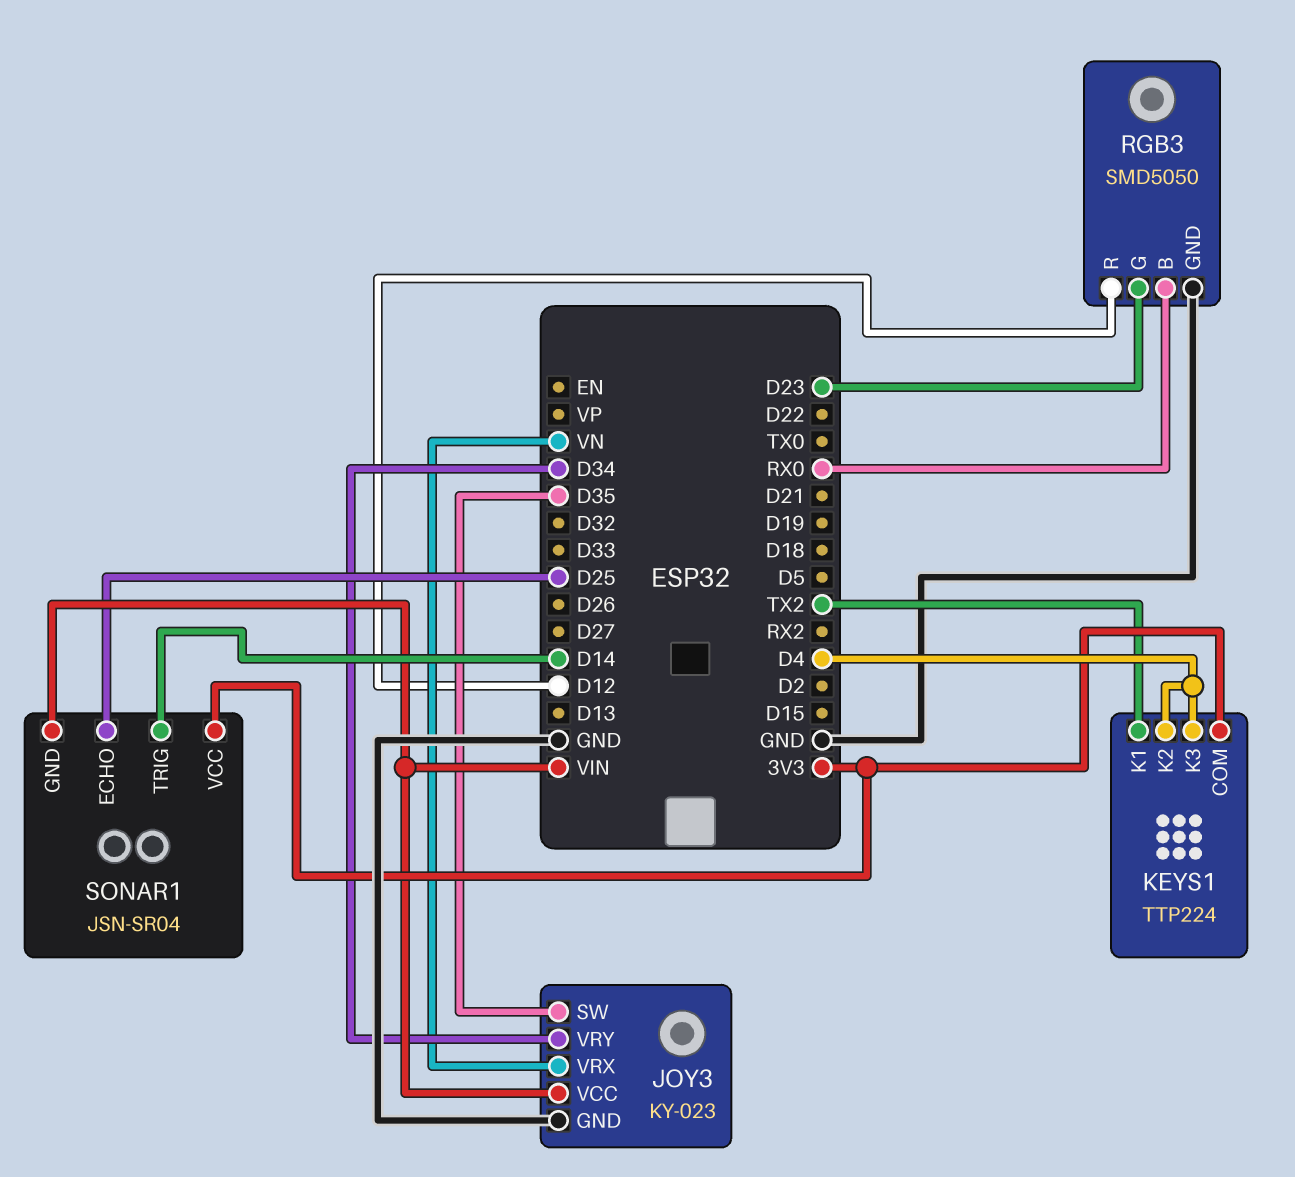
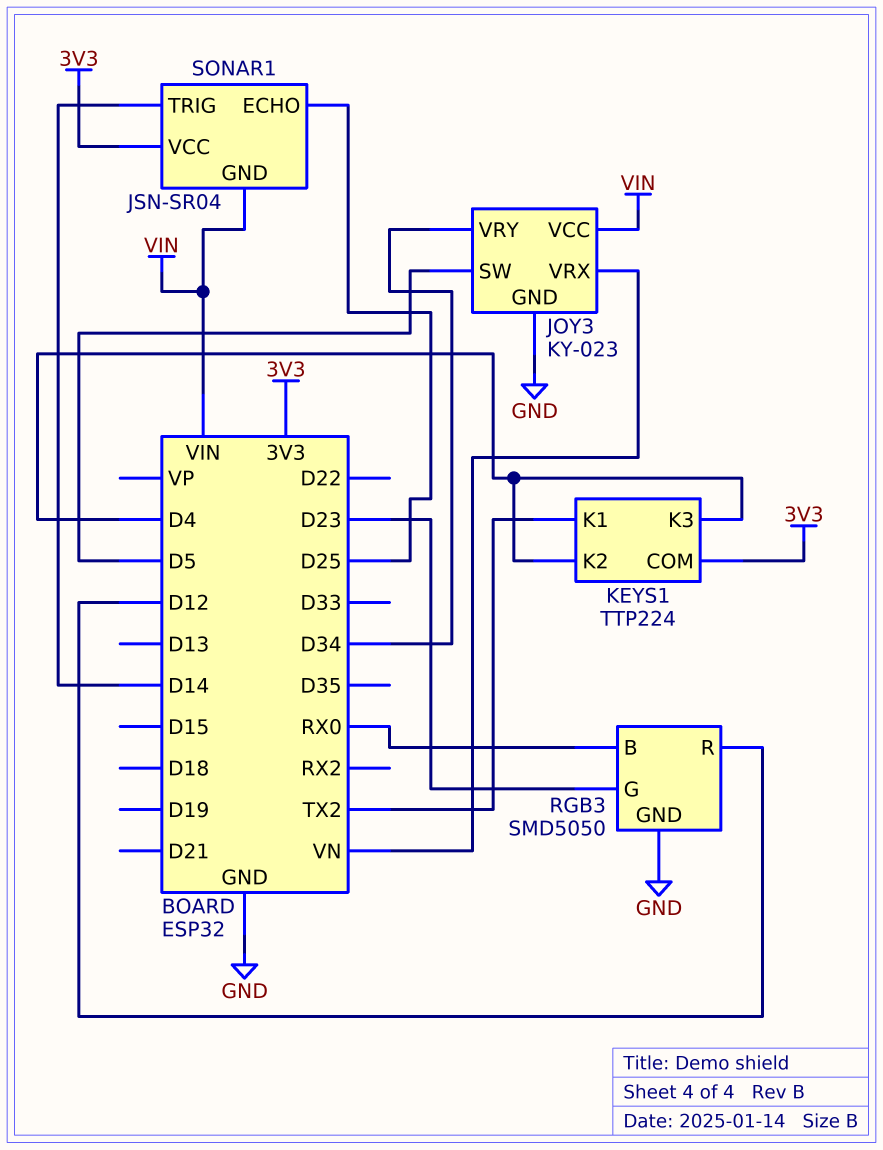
JOY3 pin SW: D35 -> D5

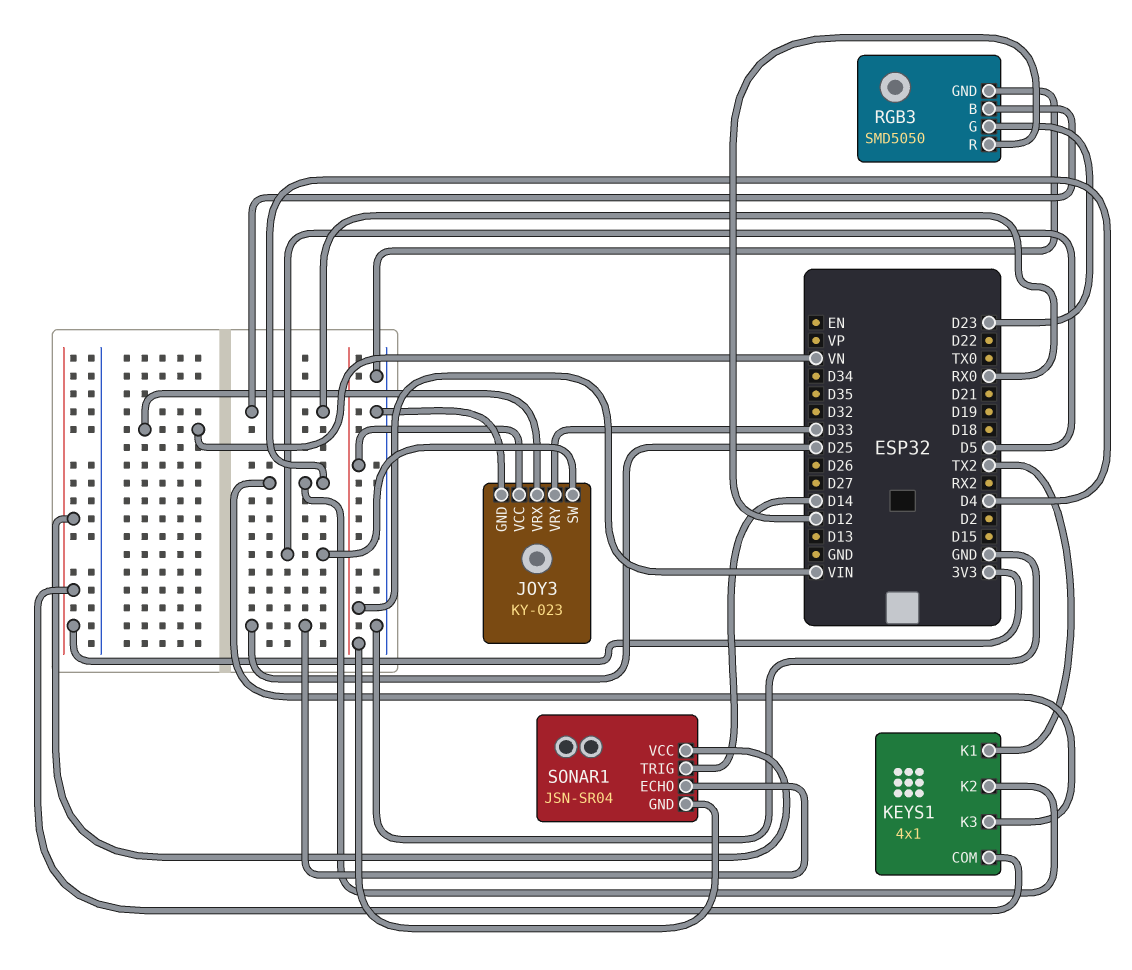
JOY3 pin VRY: D34 -> D33
KEYS1: TTP224 -> 4x1

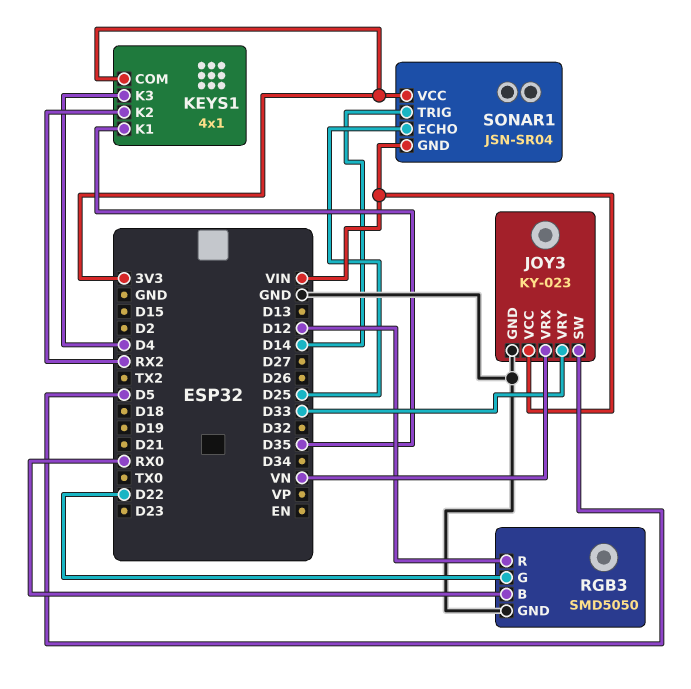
KEYS1 pin K1: TX2 -> D35
KEYS1 pin K2: D4 -> RX2
RGB3 pin G: D23 -> D22

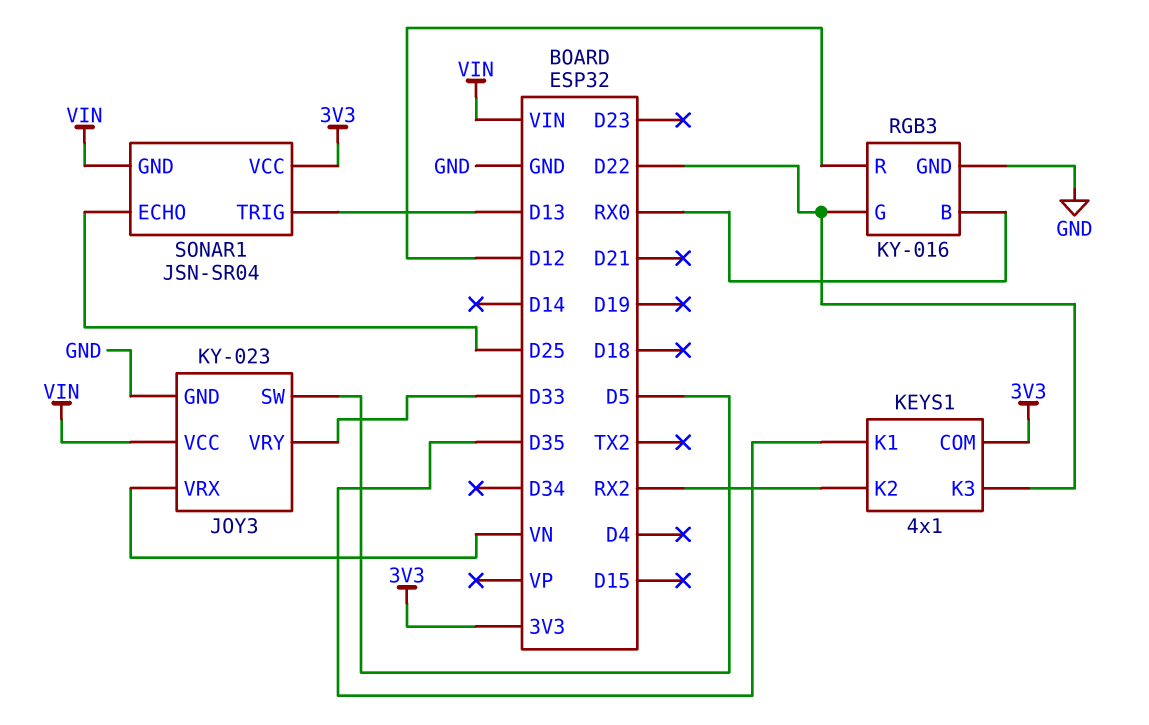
KEYS1 pin K3: D4 -> D22
RGB3: SMD5050 -> KY-016
SONAR1 pin TRIG: D14 -> D13

